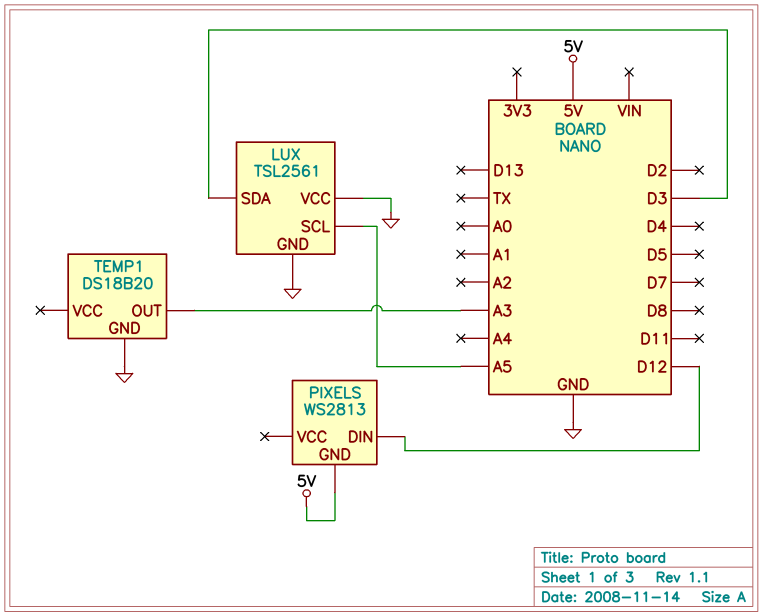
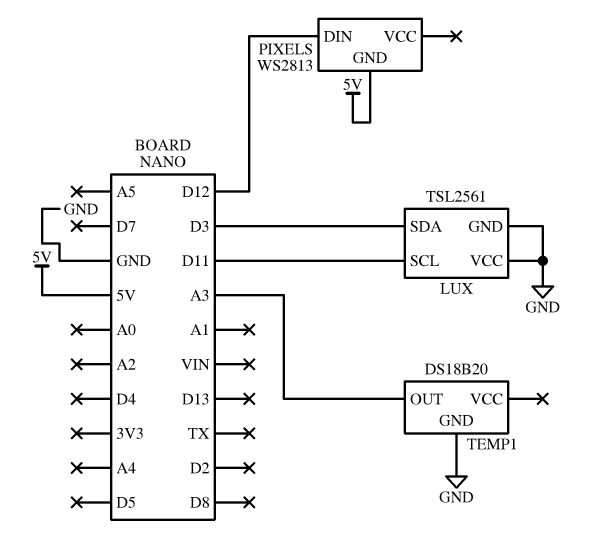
LUX pin SCL: A5 -> D11

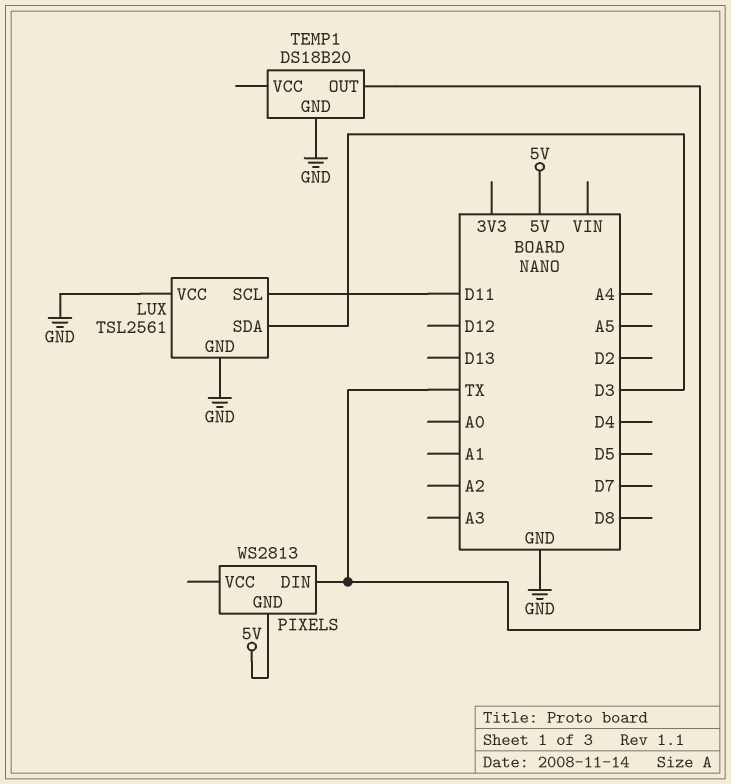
PIXELS pin DIN: D12 -> TX
TEMP1 pin OUT: A3 -> TX

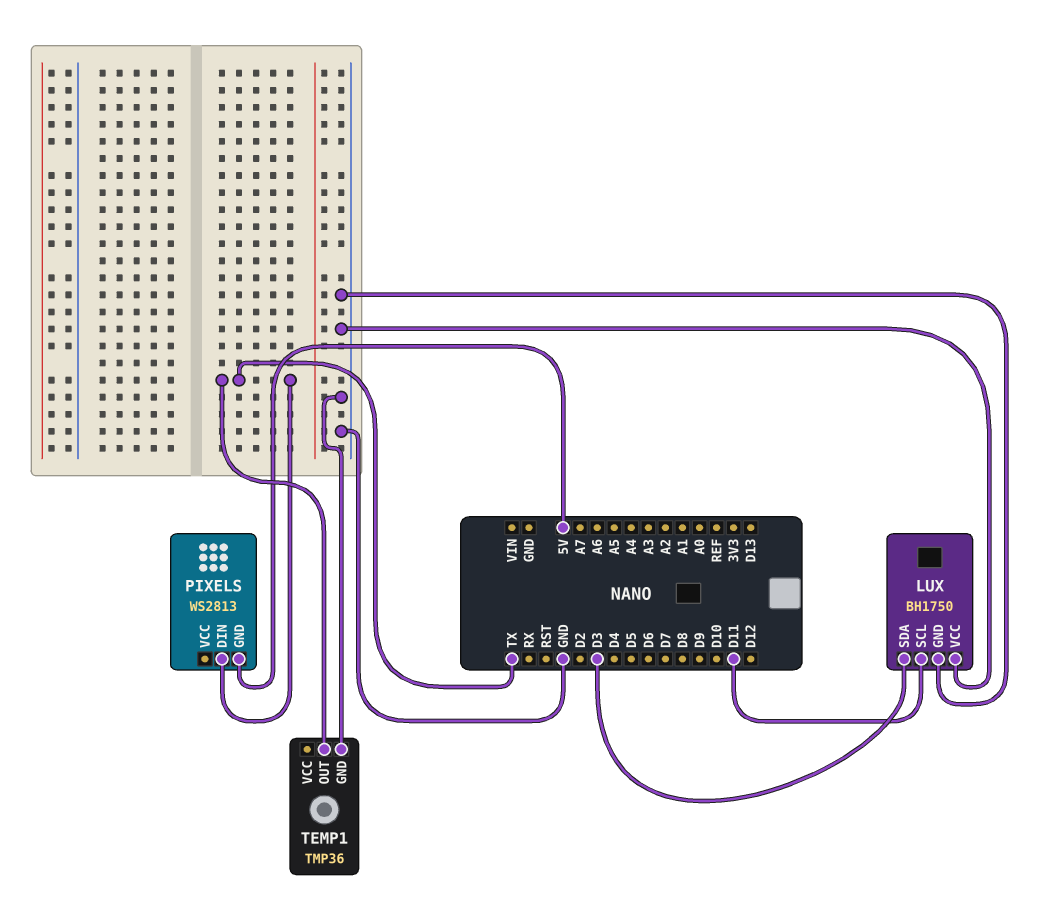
LUX: TSL2561 -> BH1750
TEMP1: DS18B20 -> TMP36

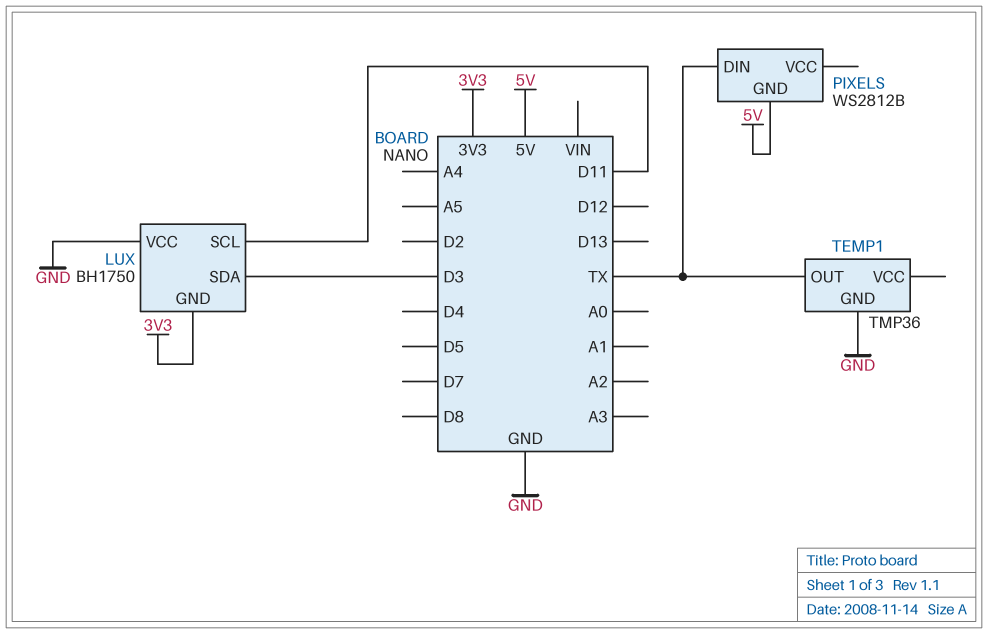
LUX pin GND: GND -> 3V3
PIXELS: WS2813 -> WS2812B

